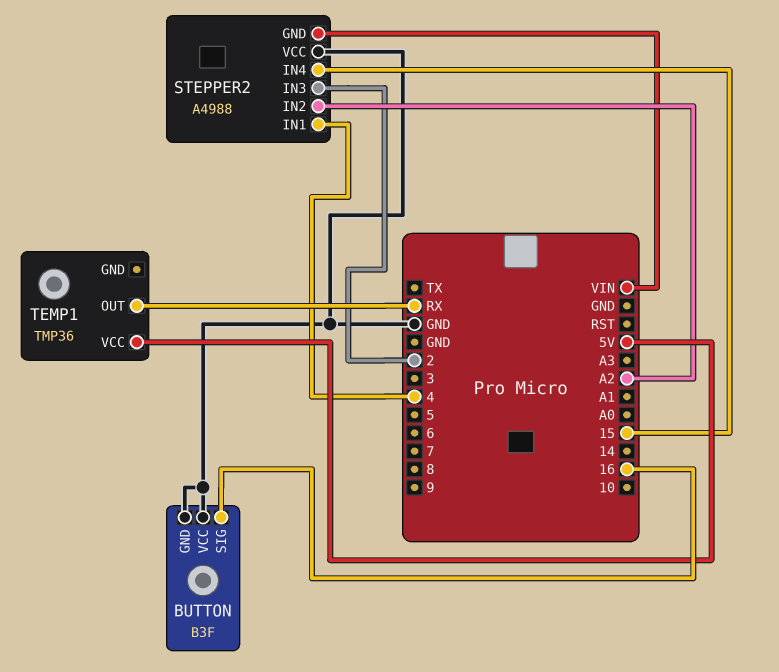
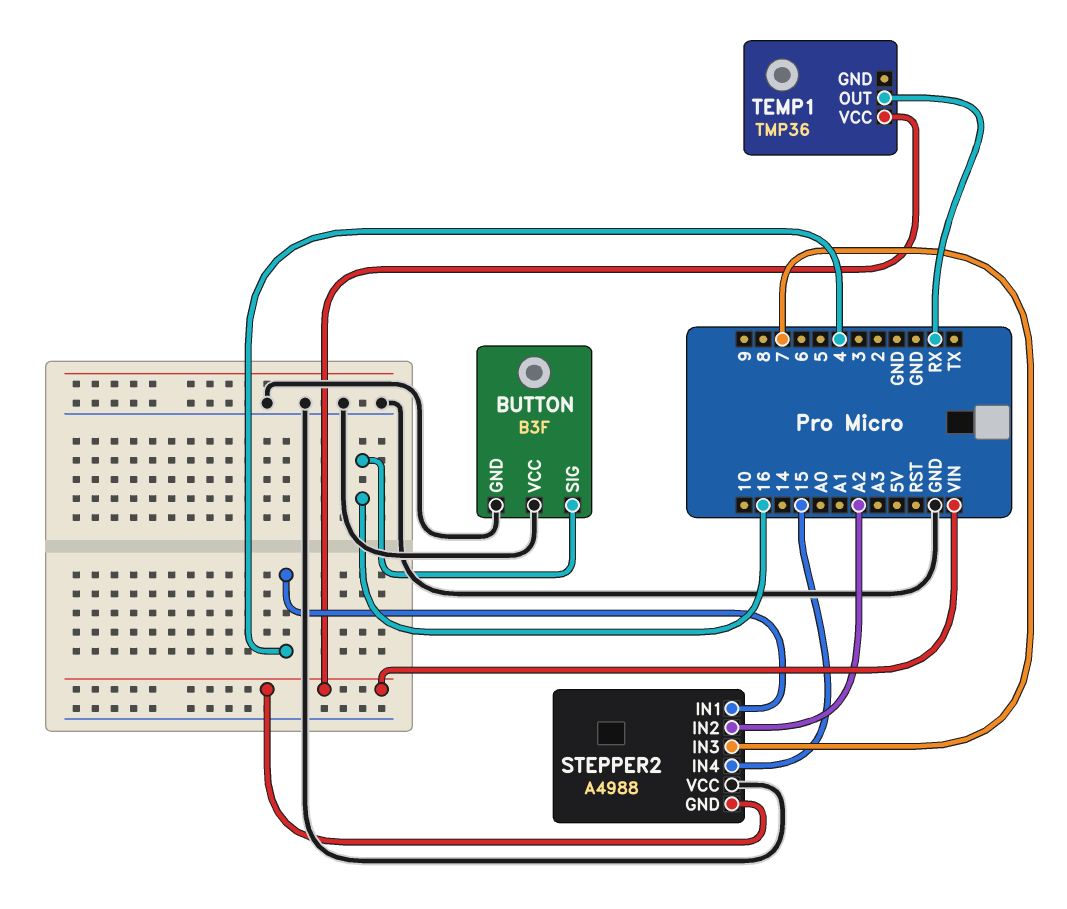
STEPPER2 pin IN3: 2 -> 7
TEMP1 pin VCC: 5V -> VIN

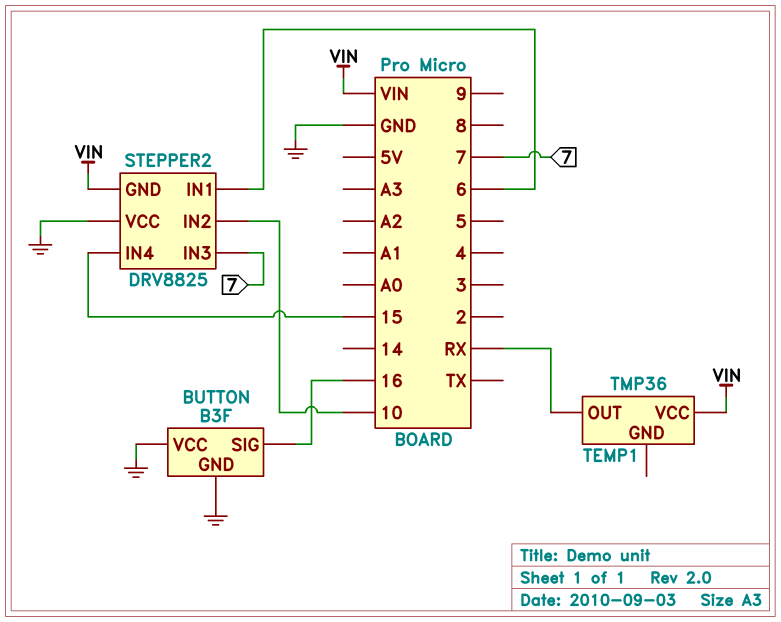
STEPPER2: A4988 -> DRV8825
STEPPER2 pin IN1: 4 -> 6
STEPPER2 pin IN2: A2 -> 10

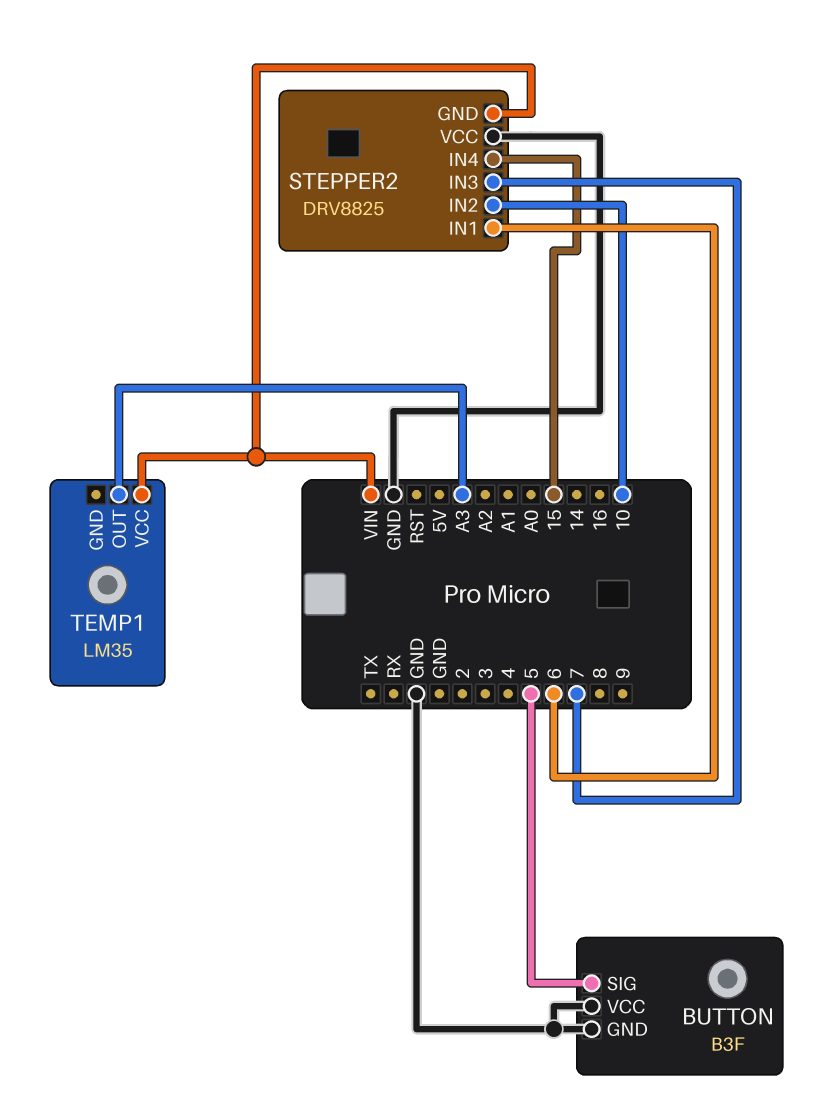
BUTTON pin SIG: 16 -> 5
TEMP1: TMP36 -> LM35
TEMP1 pin OUT: RX -> A3

